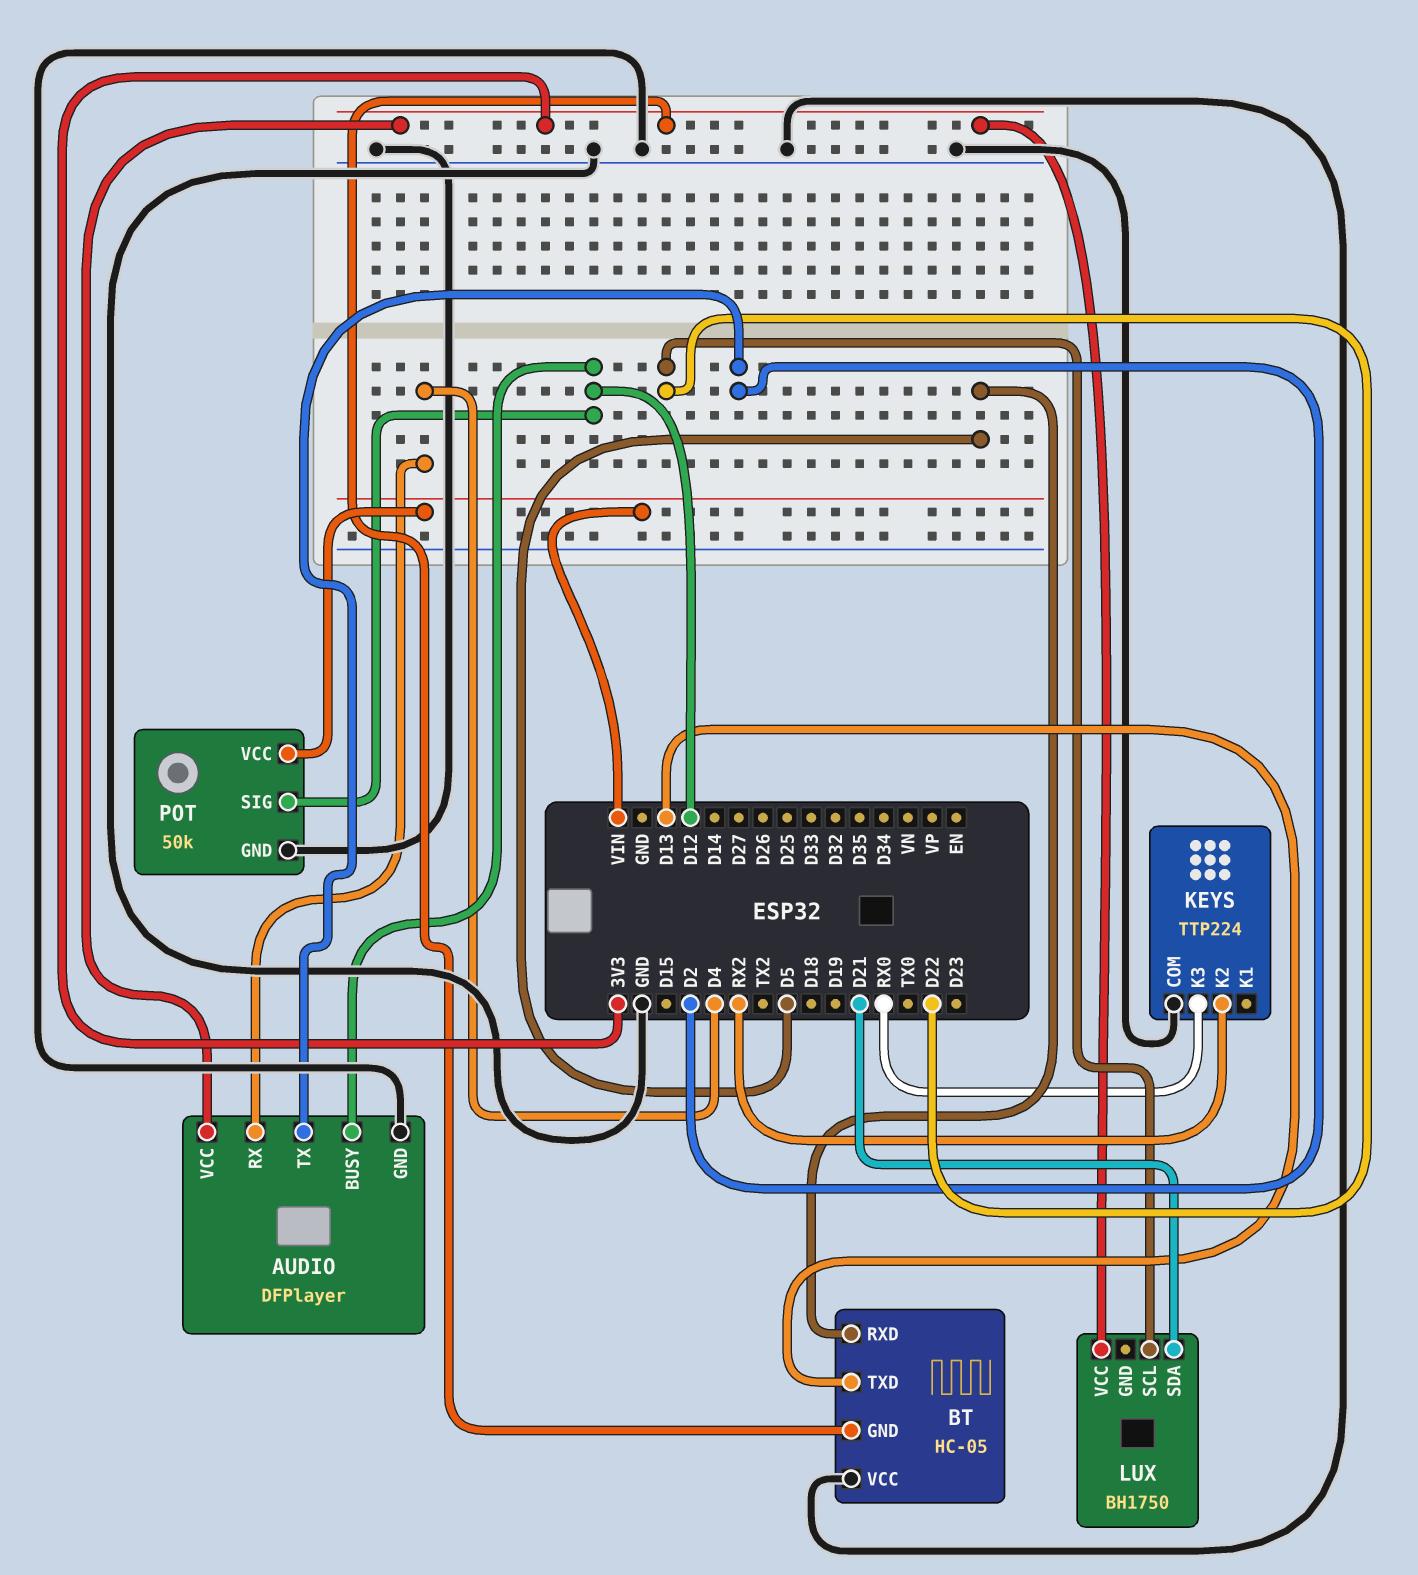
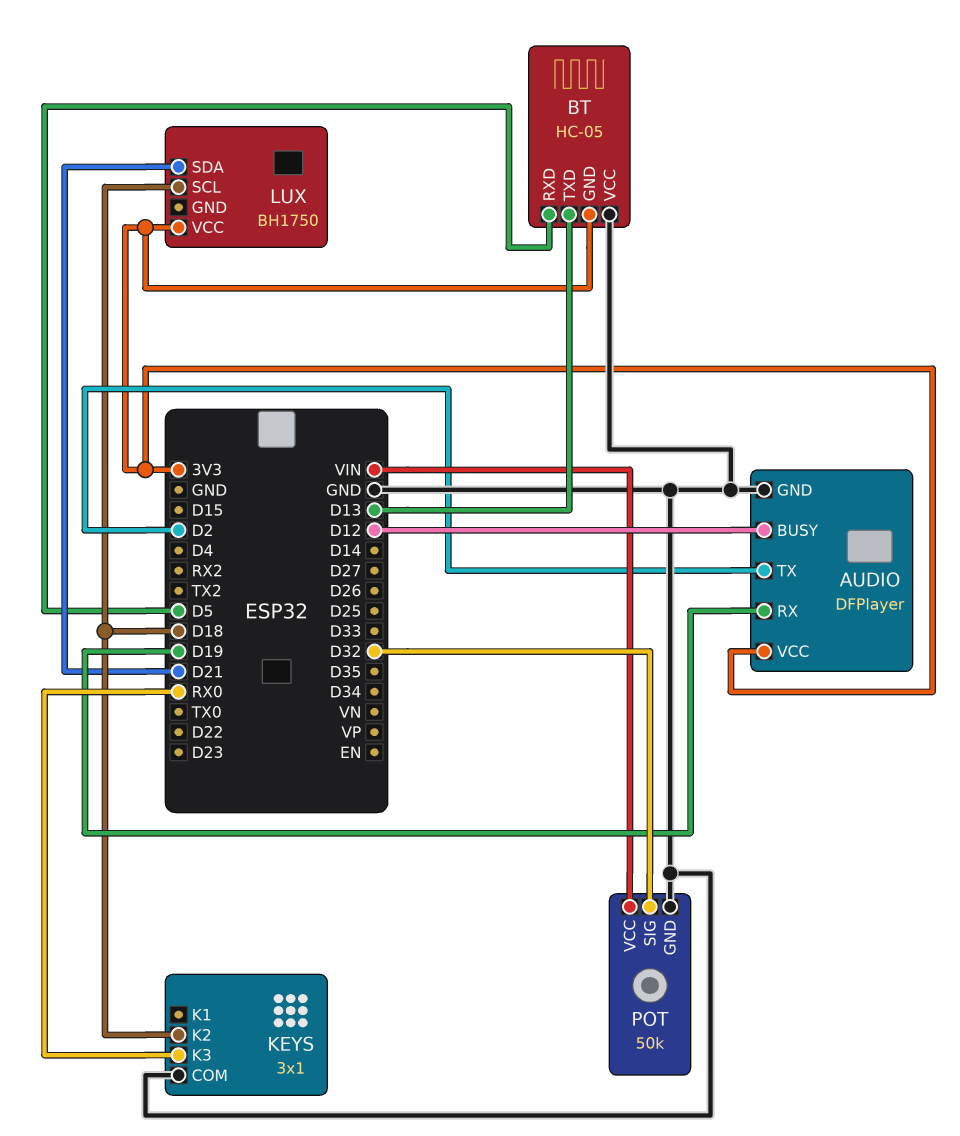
AUDIO pin RX: D4 -> D19
KEYS: TTP224 -> 3x1
KEYS pin K2: RX2 -> D18
LUX pin SCL: D22 -> D18
POT pin SIG: D12 -> D32

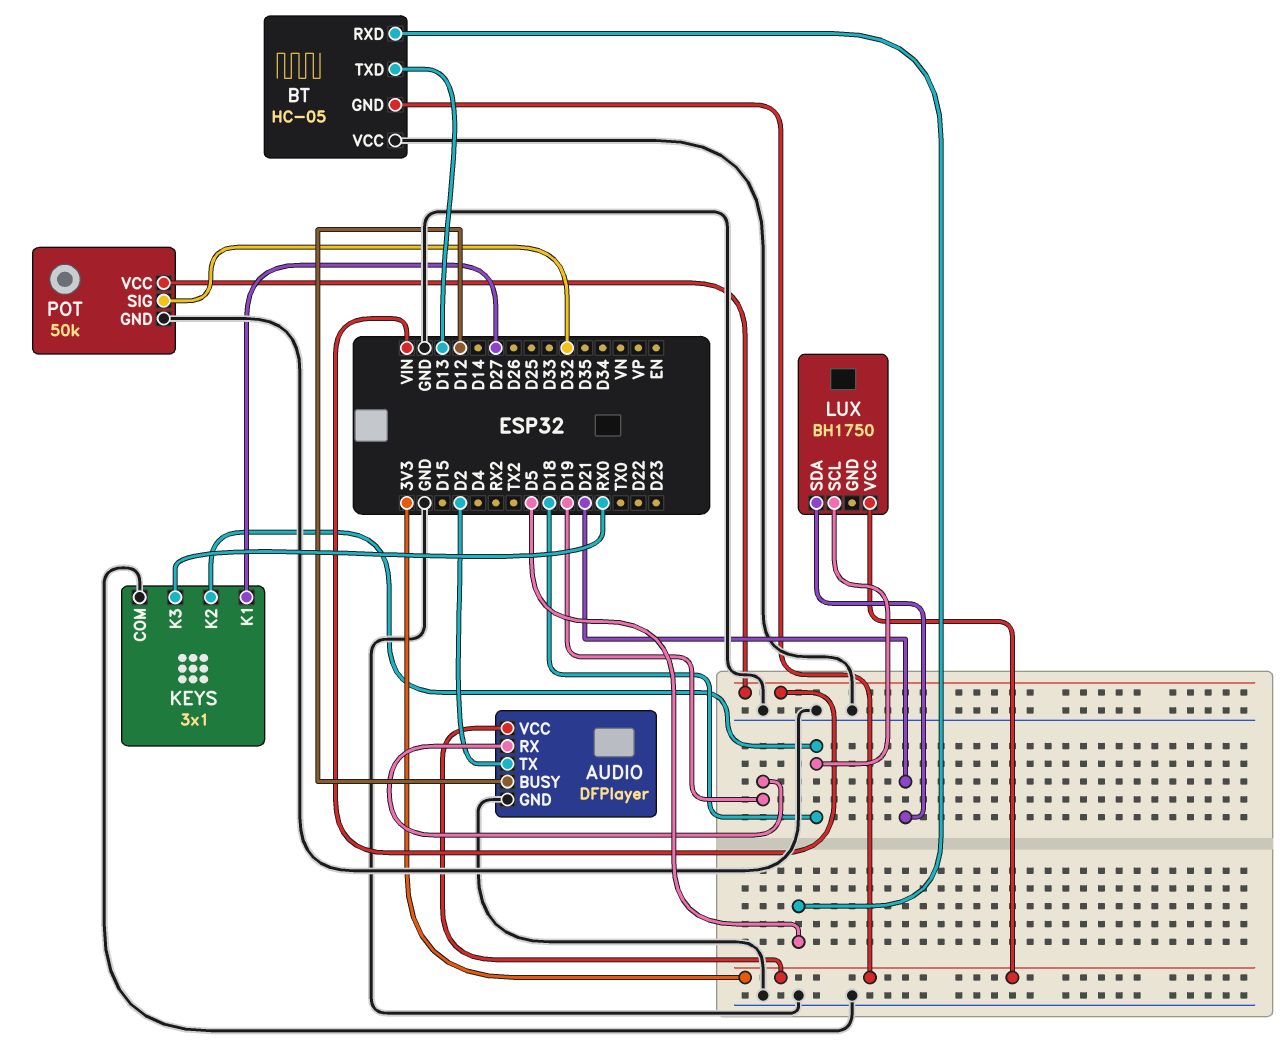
KEYS pin K1: none -> D27

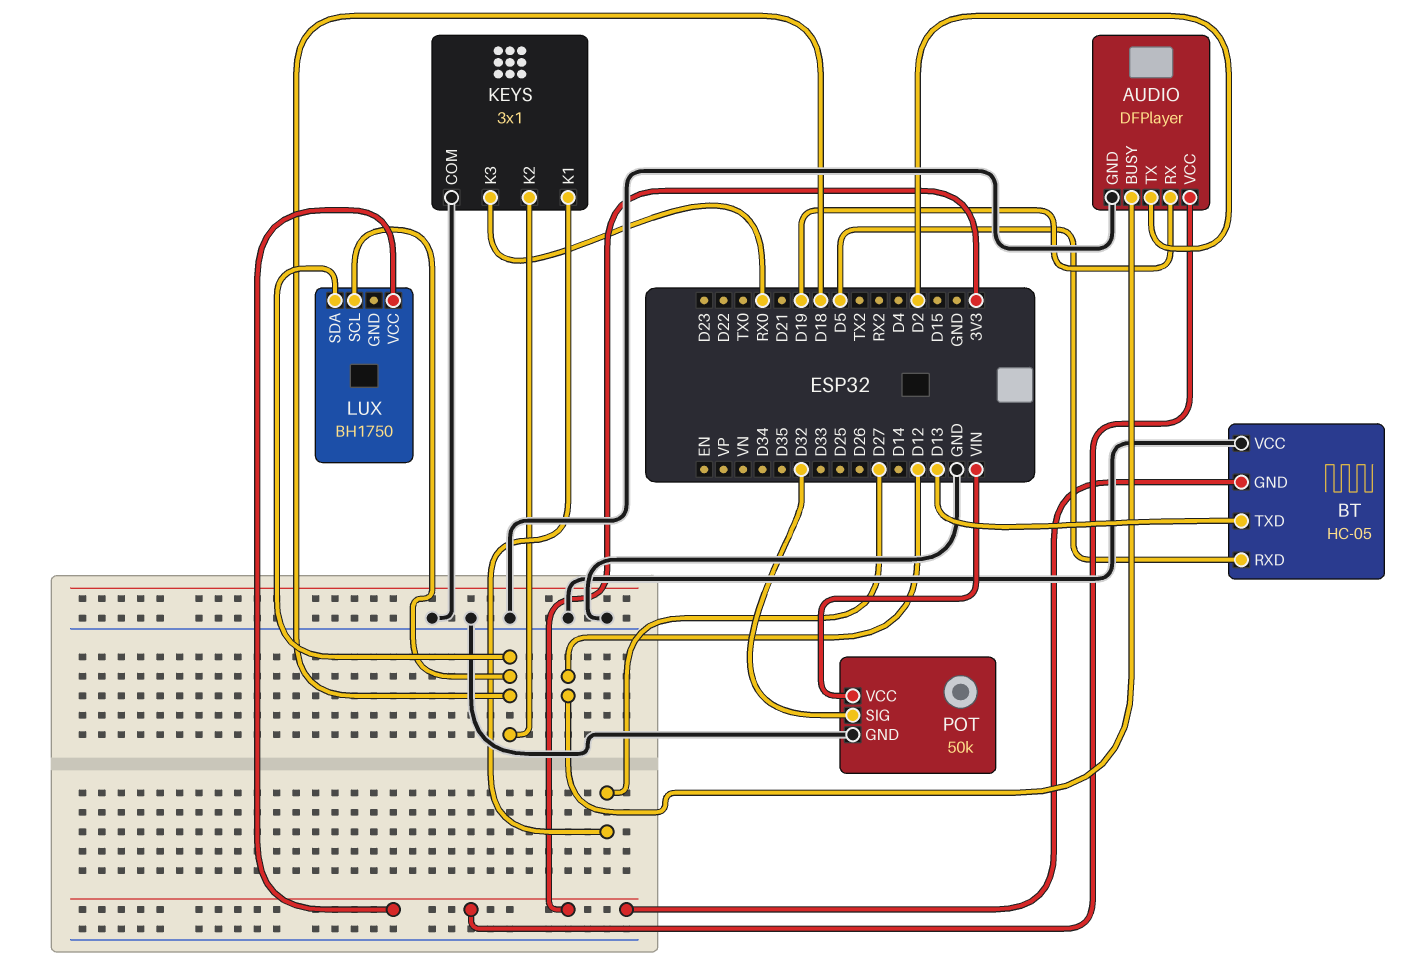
LUX pin SDA: D21 -> D18

